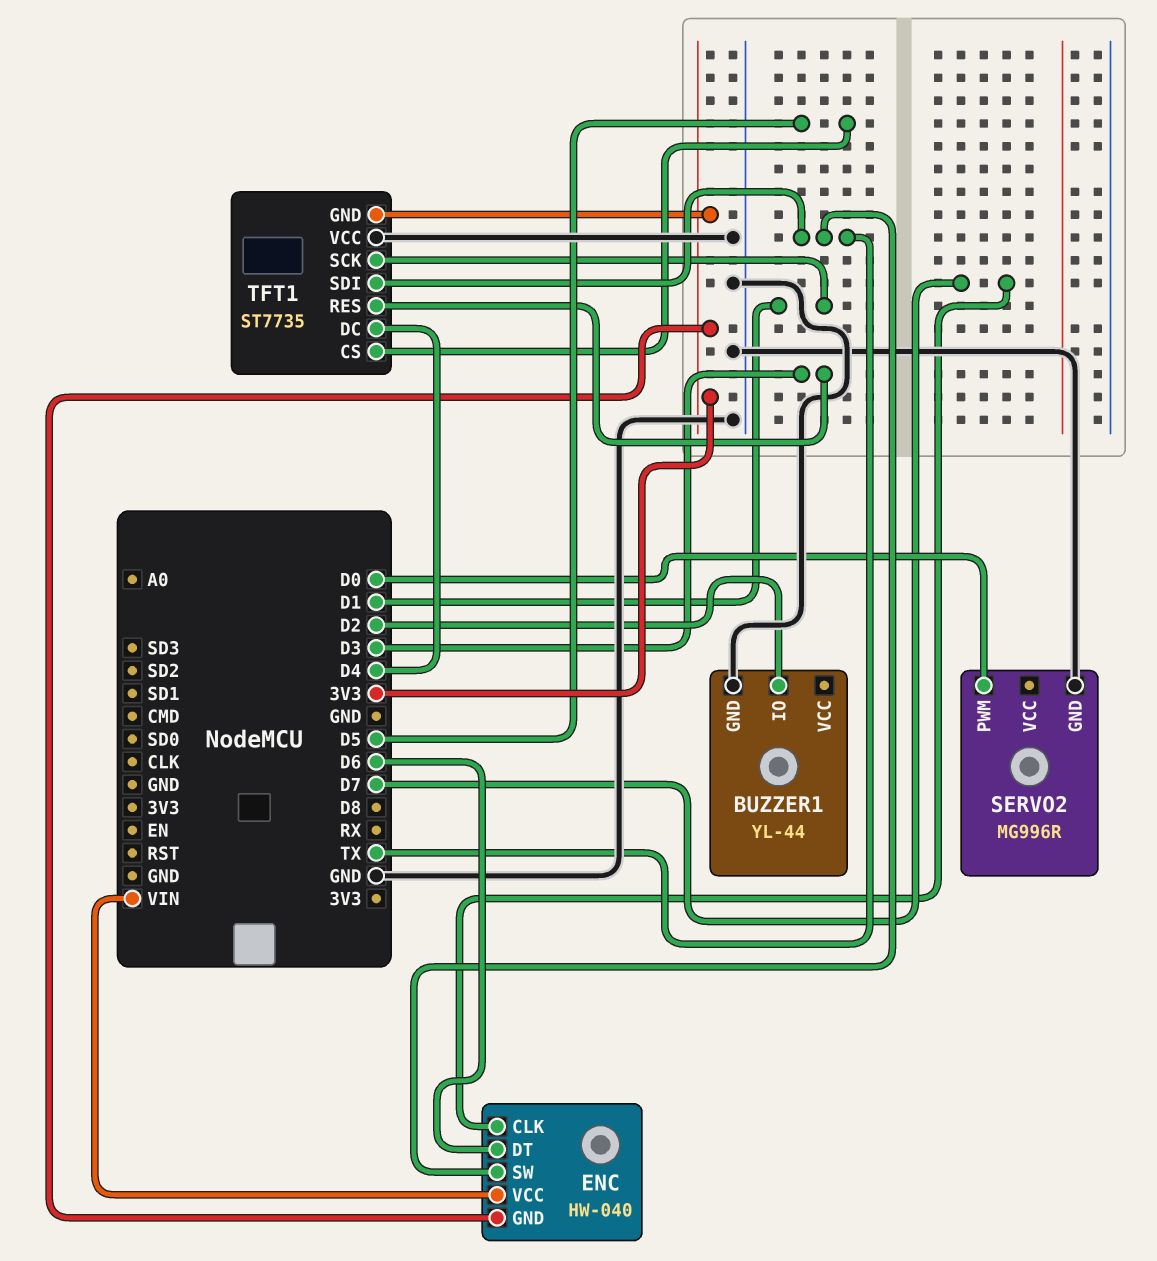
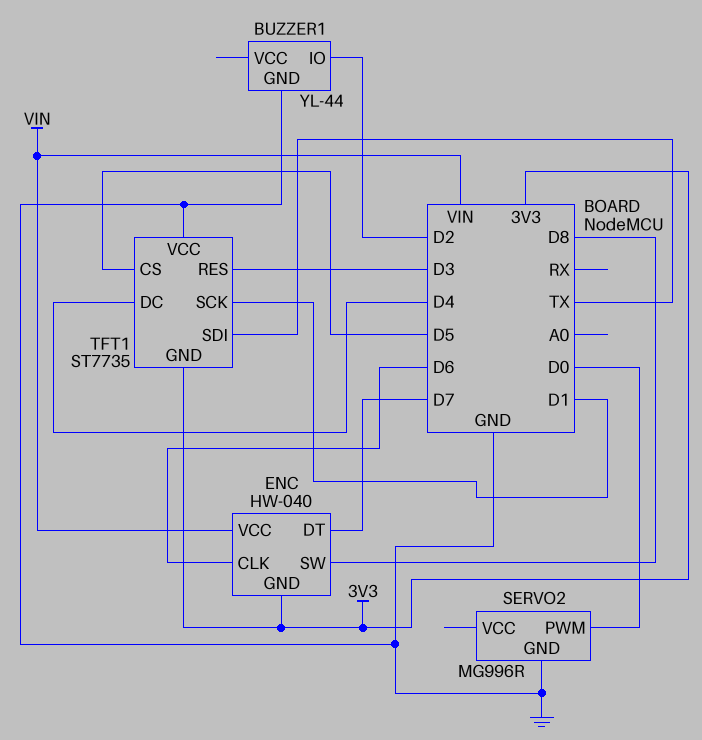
ENC pin CLK: D7 -> D6
ENC pin DT: D6 -> D7
ENC pin SW: TX -> D8

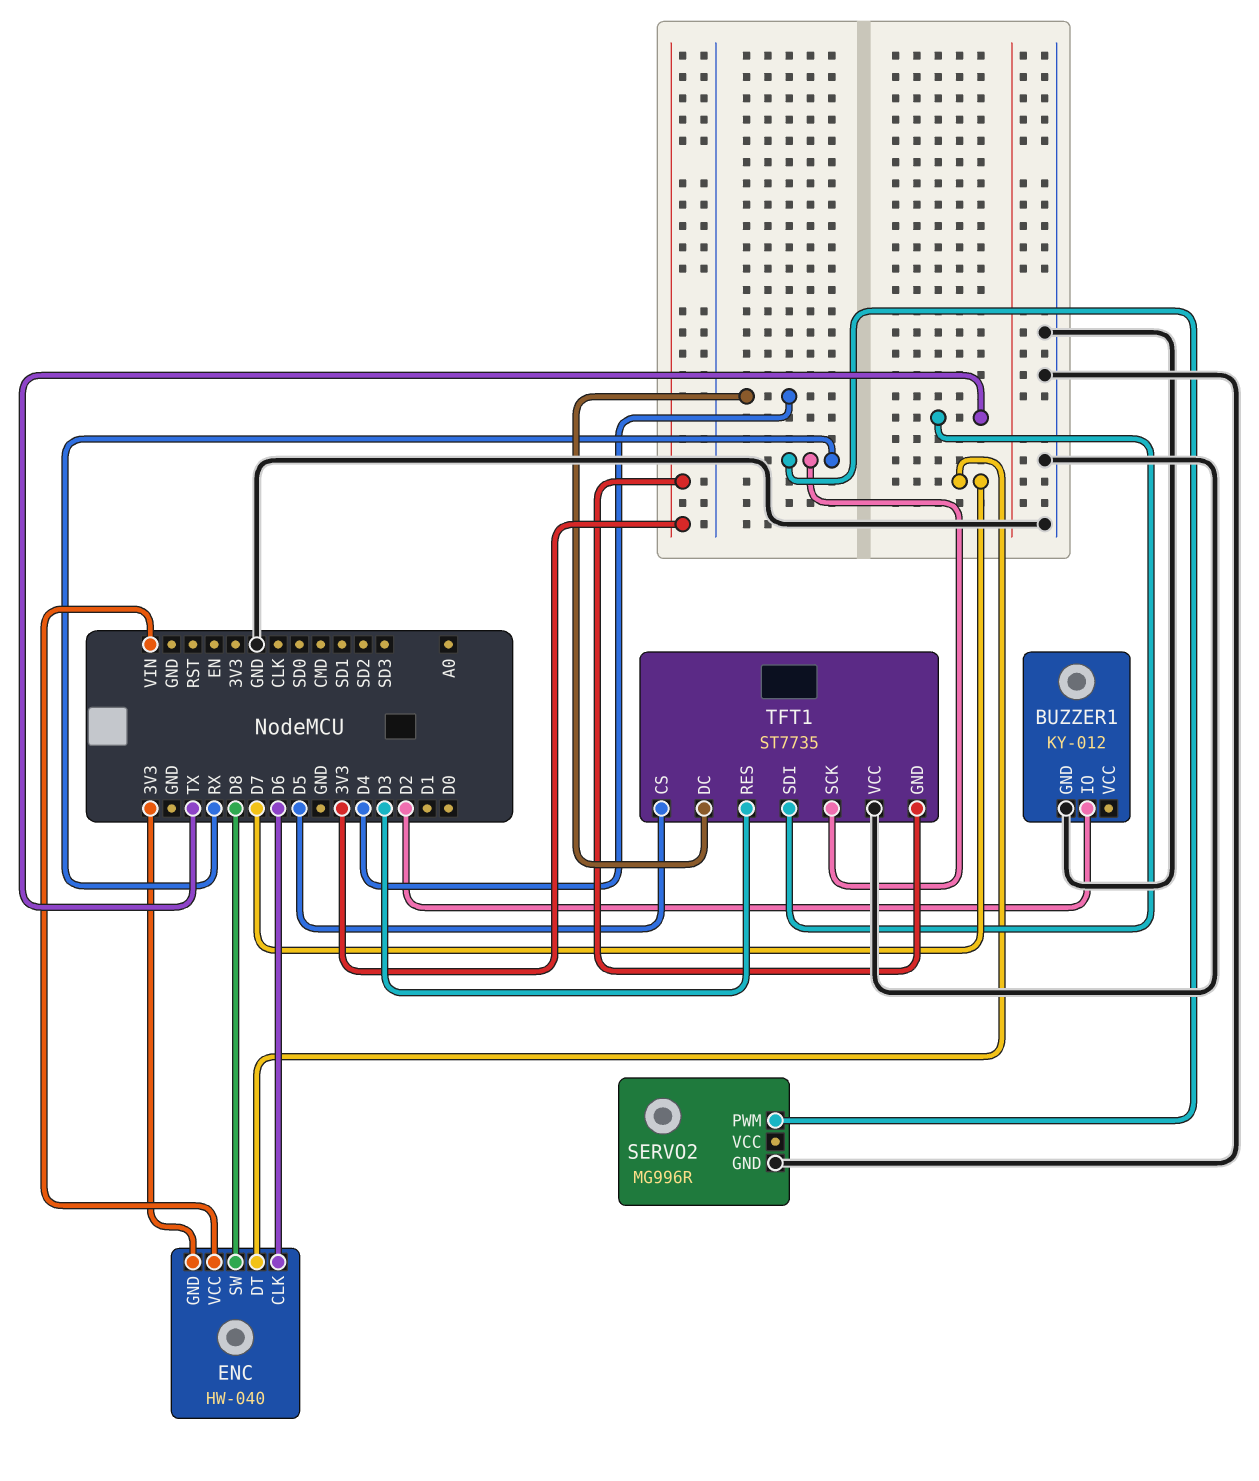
BUZZER1: YL-44 -> KY-012
SERVO2 pin PWM: D0 -> RX
TFT1 pin SCK: D1 -> RX

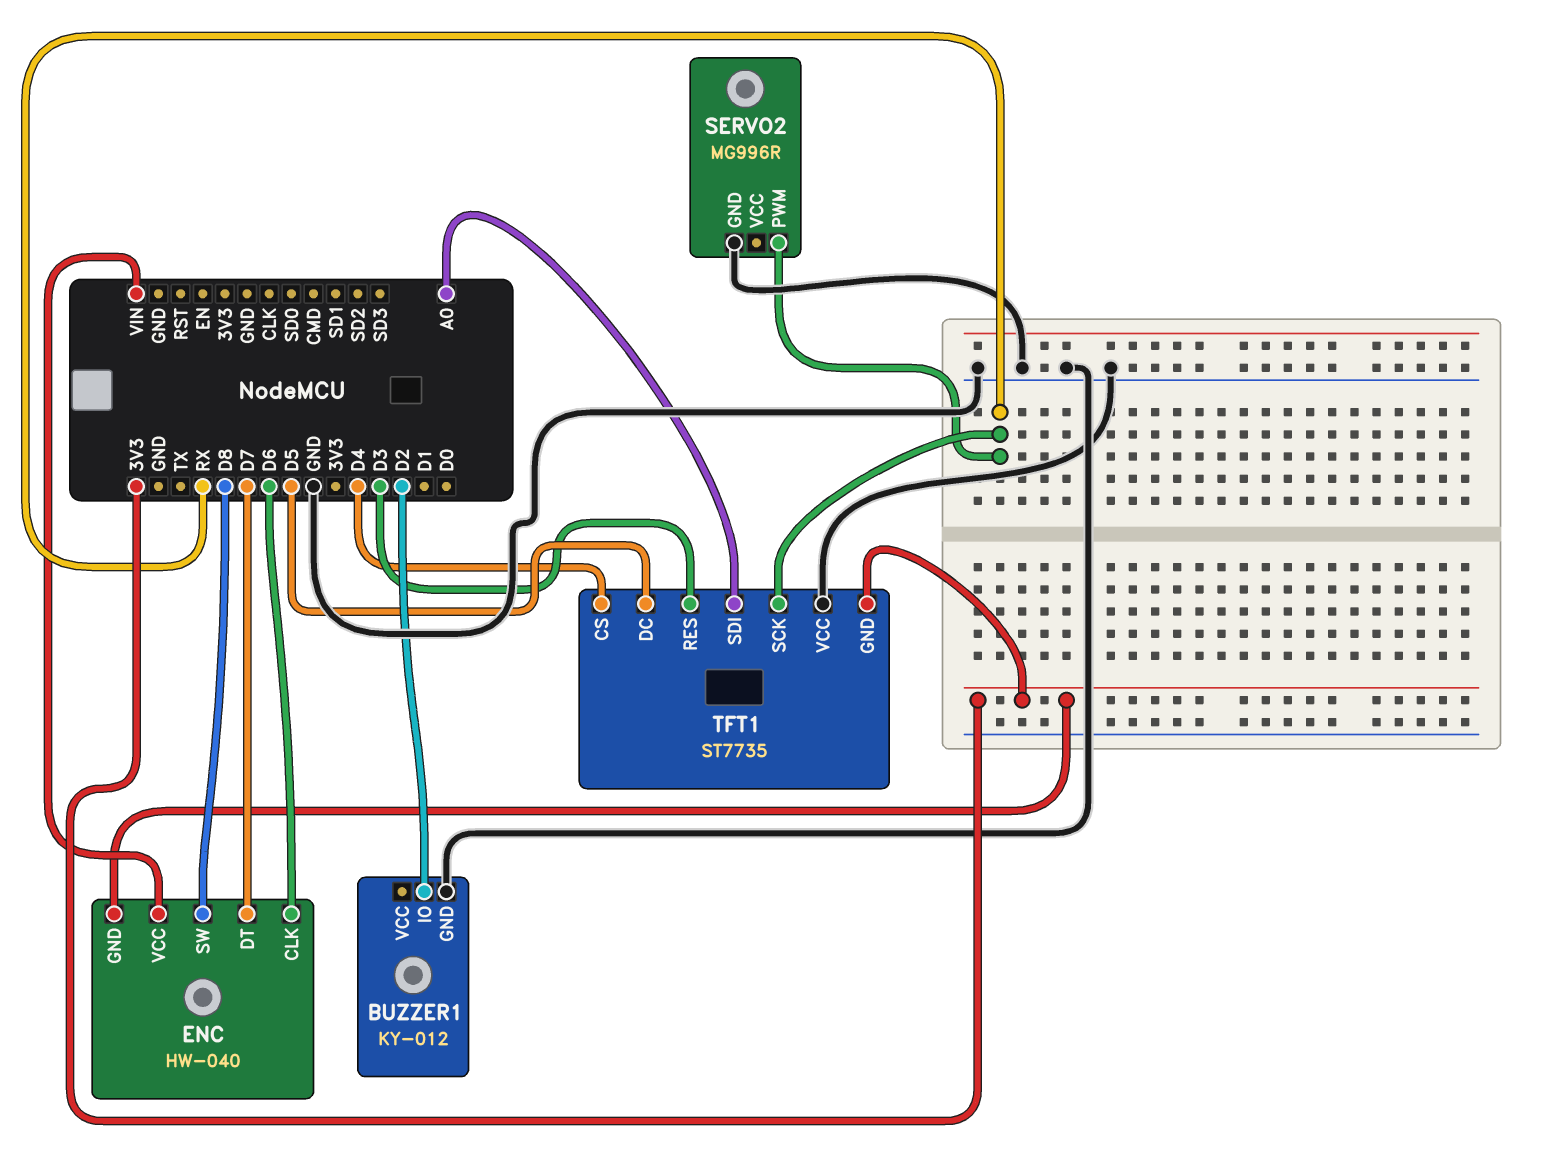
TFT1 pin CS: D5 -> D4
TFT1 pin DC: D4 -> D5
TFT1 pin SDI: TX -> A0

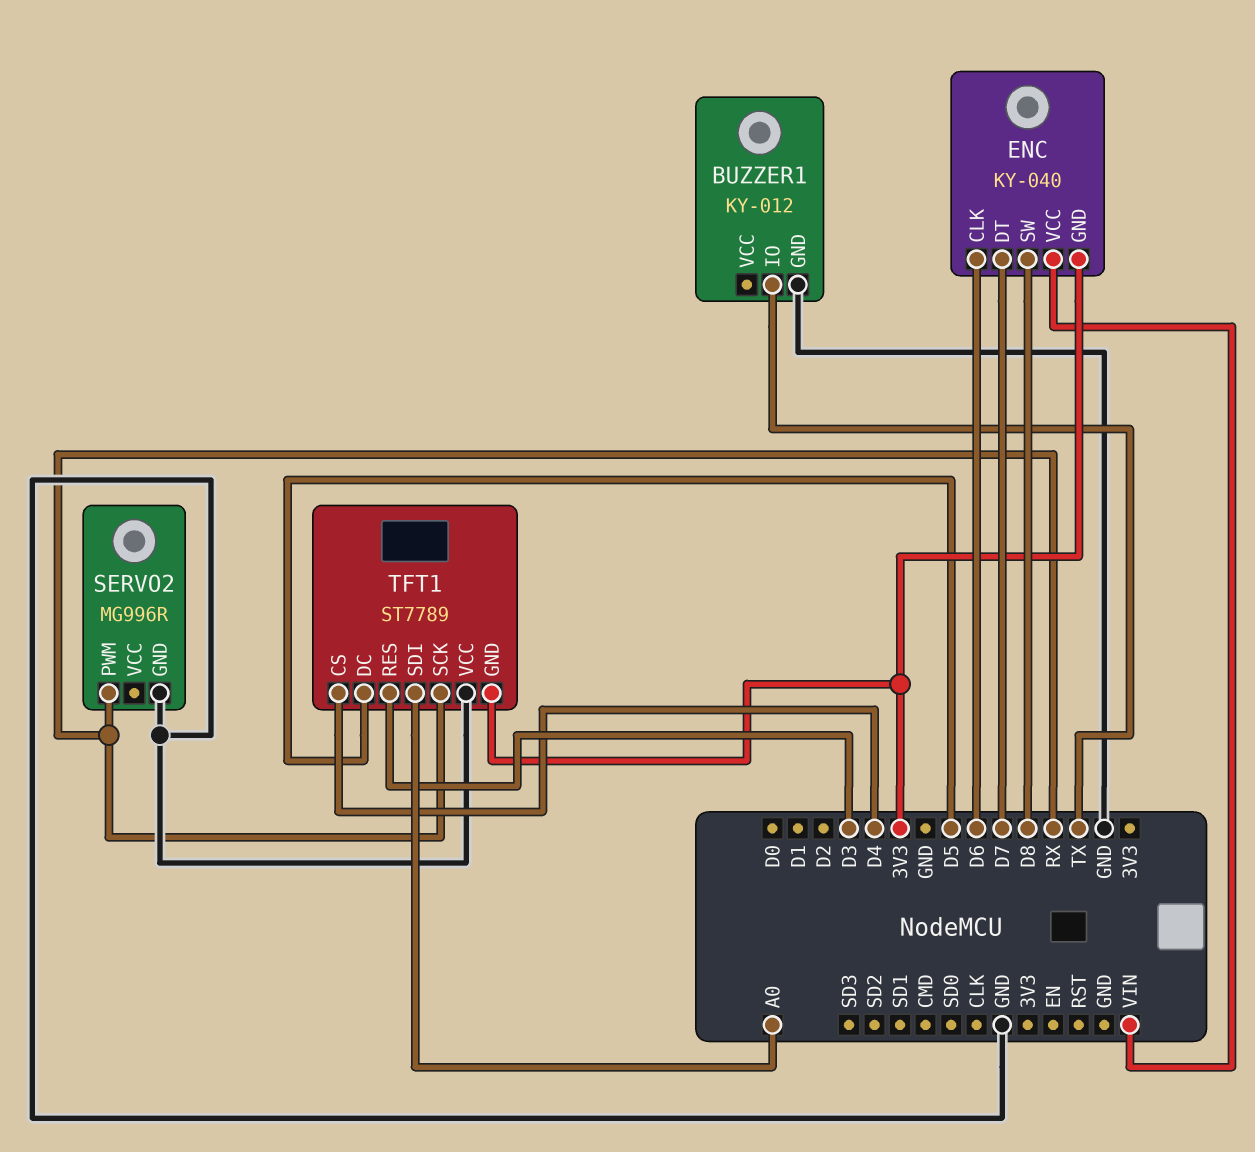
BUZZER1 pin IO: D2 -> TX
ENC: HW-040 -> KY-040
TFT1: ST7735 -> ST7789

